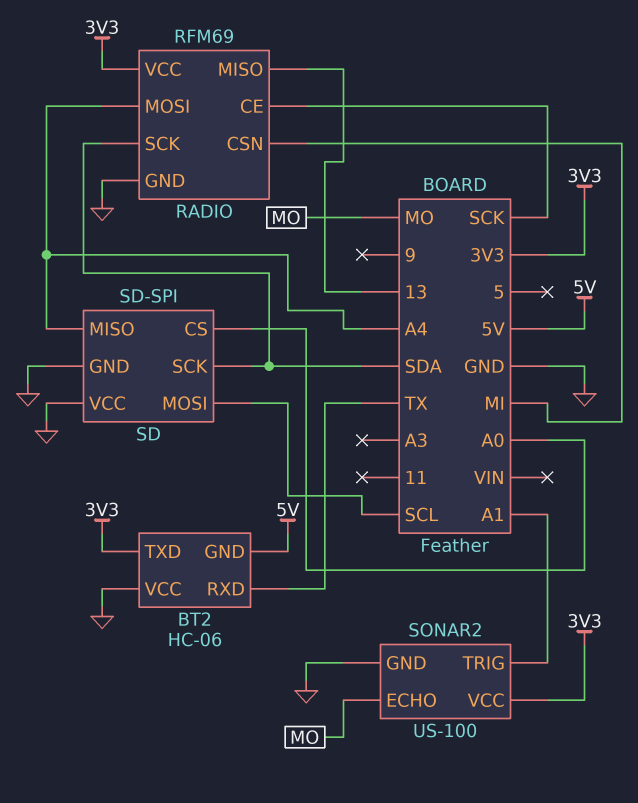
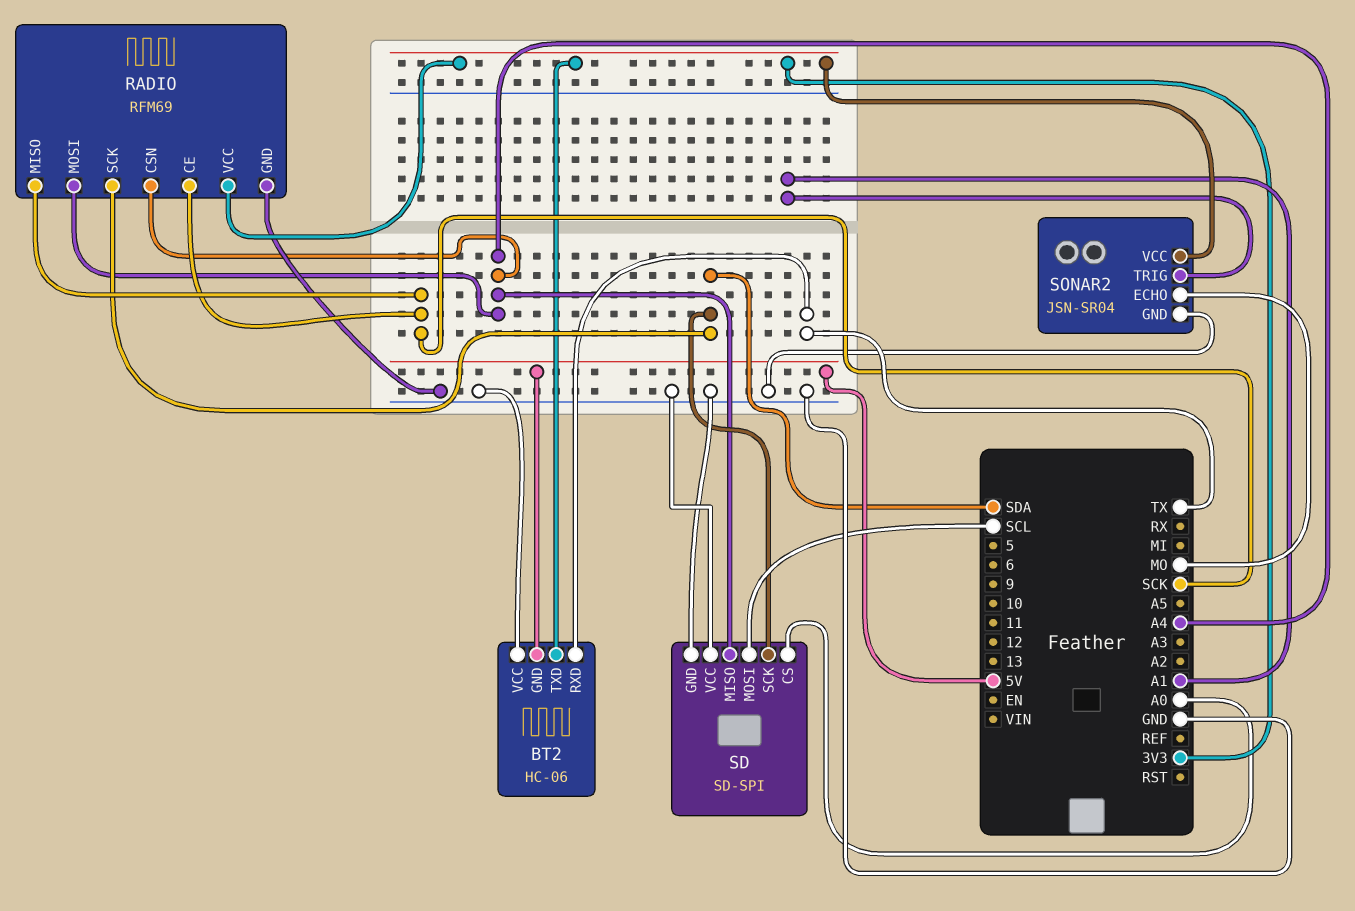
RADIO pin CSN: MI -> A4
RADIO pin MISO: 13 -> SCK
SONAR2: US-100 -> JSN-SR04

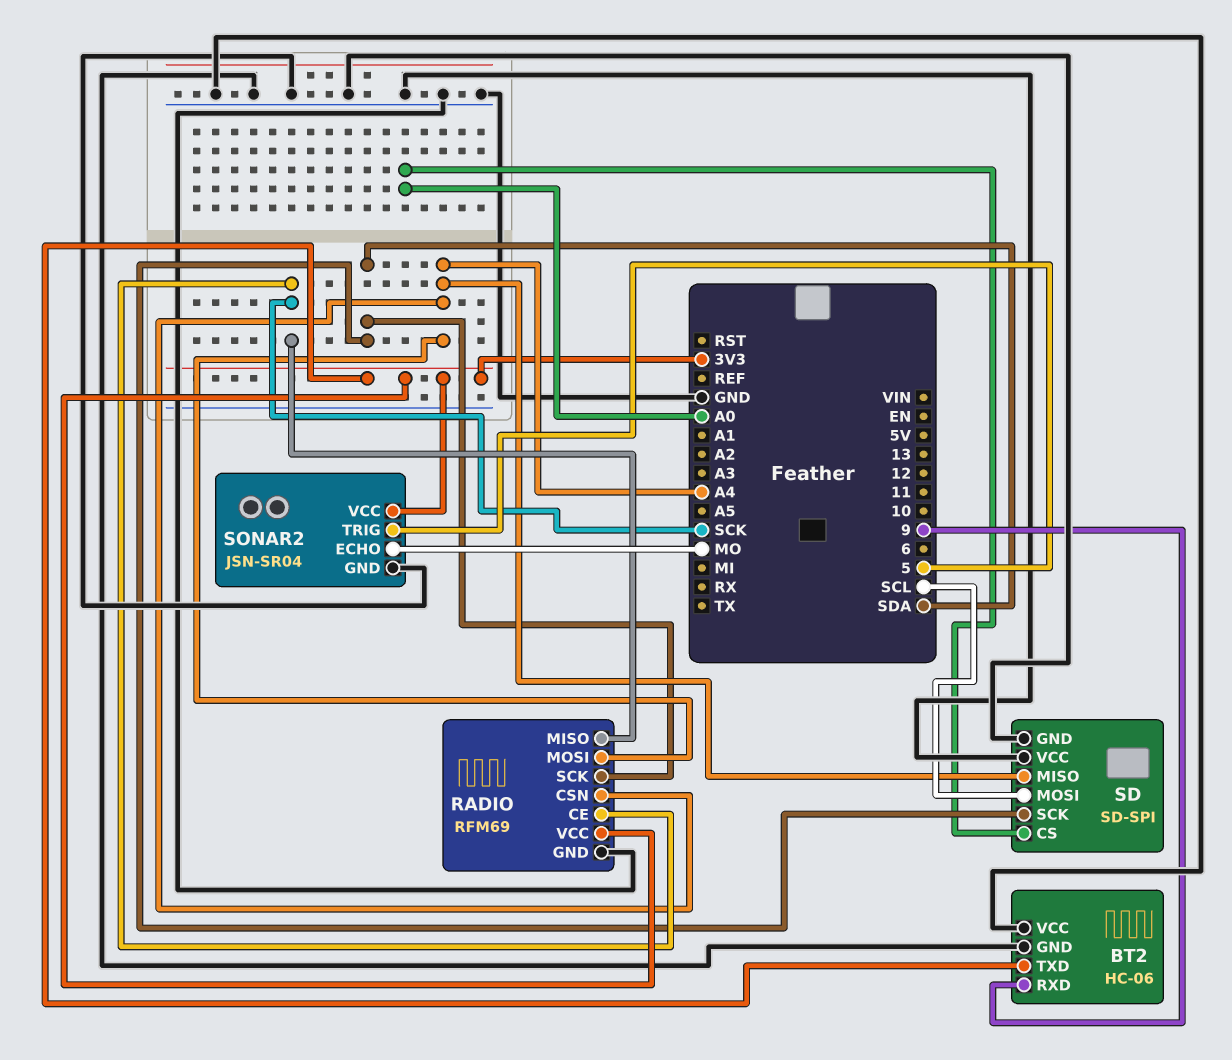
BT2 pin GND: 5V -> GND
BT2 pin RXD: TX -> 9
SONAR2 pin TRIG: A1 -> 5

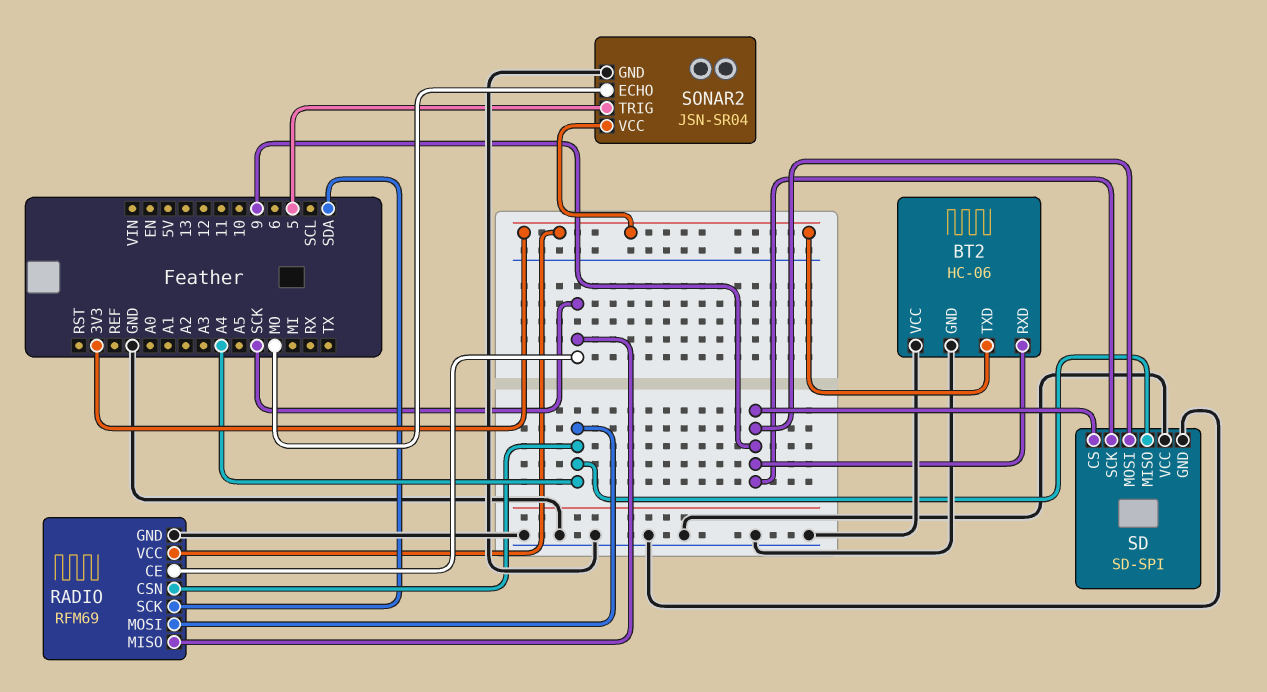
SD pin CS: A0 -> 9
SD pin MOSI: SCL -> 9
SD pin SCK: SDA -> 9

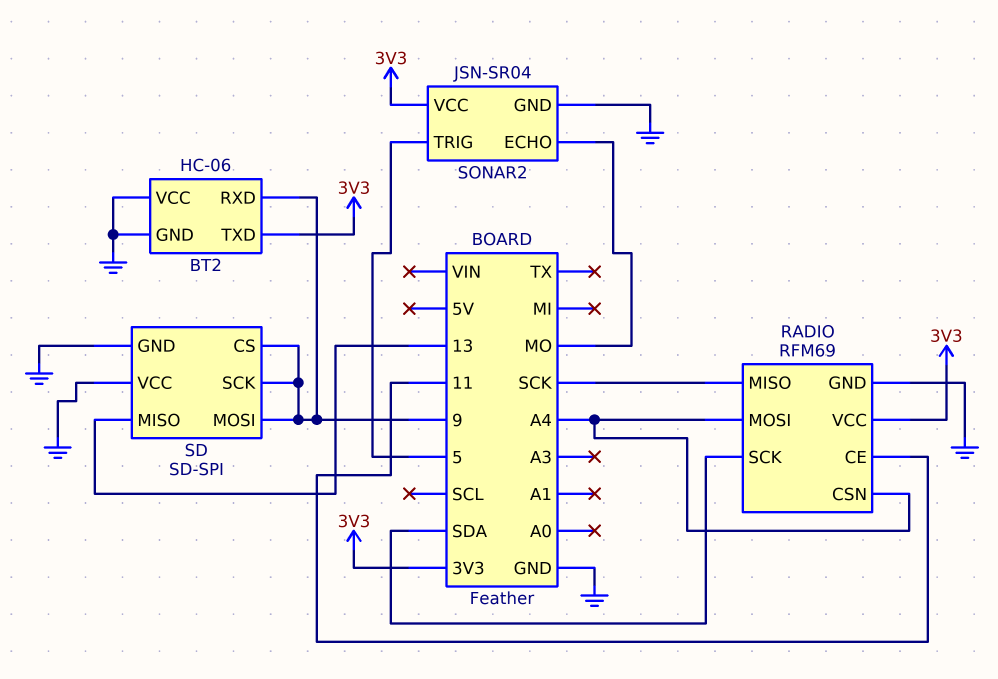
RADIO pin CE: SCK -> 11
SD pin MISO: A4 -> 13

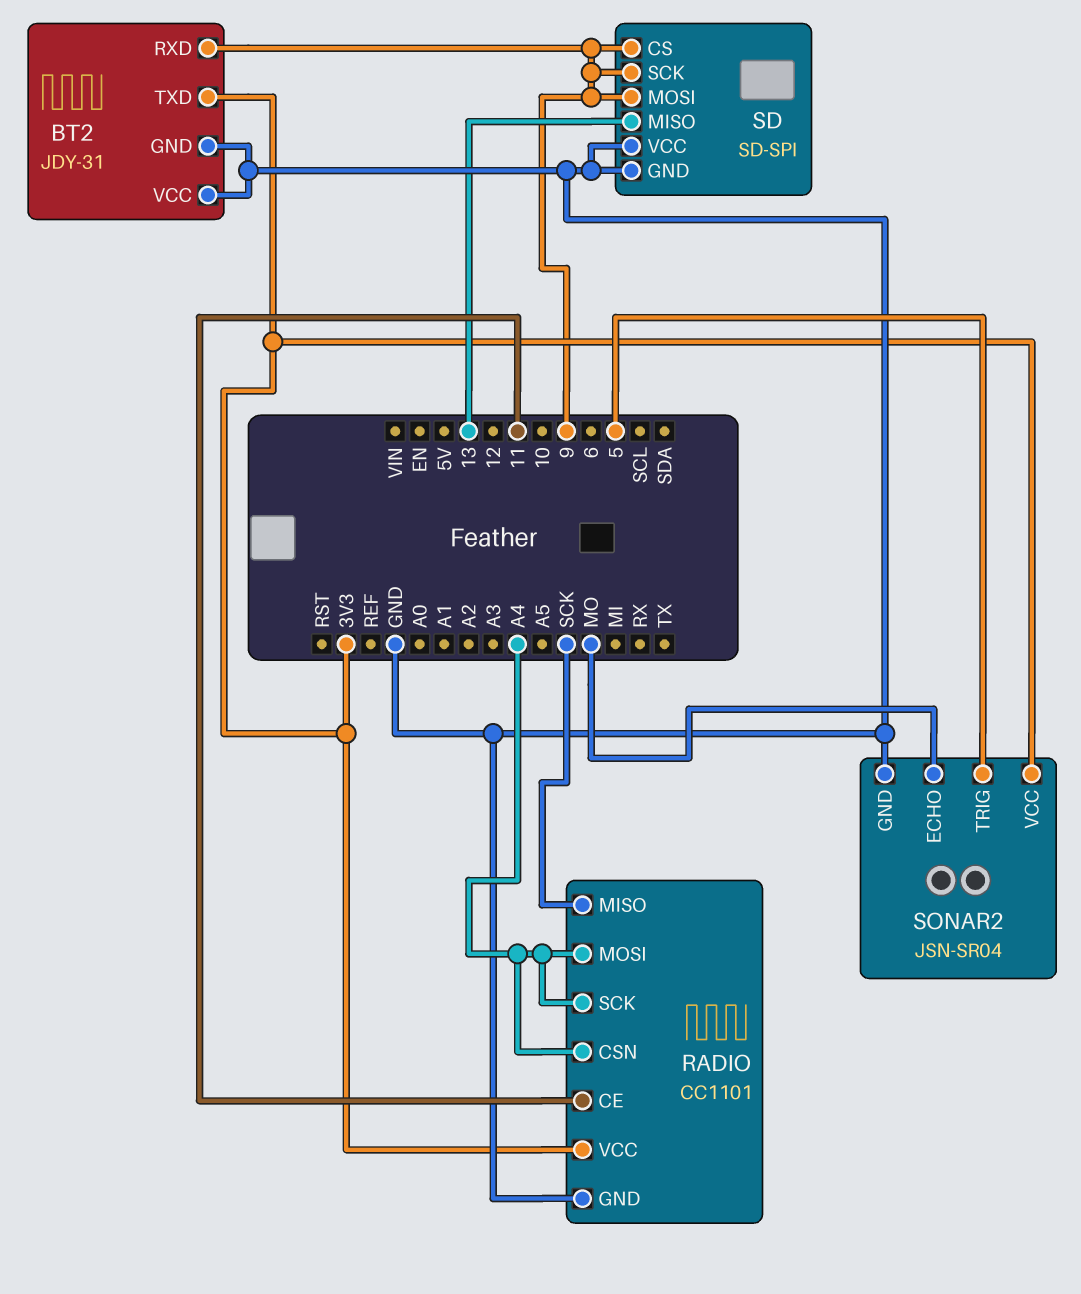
BT2: HC-06 -> JDY-31
RADIO: RFM69 -> CC1101
RADIO pin SCK: SDA -> A4

